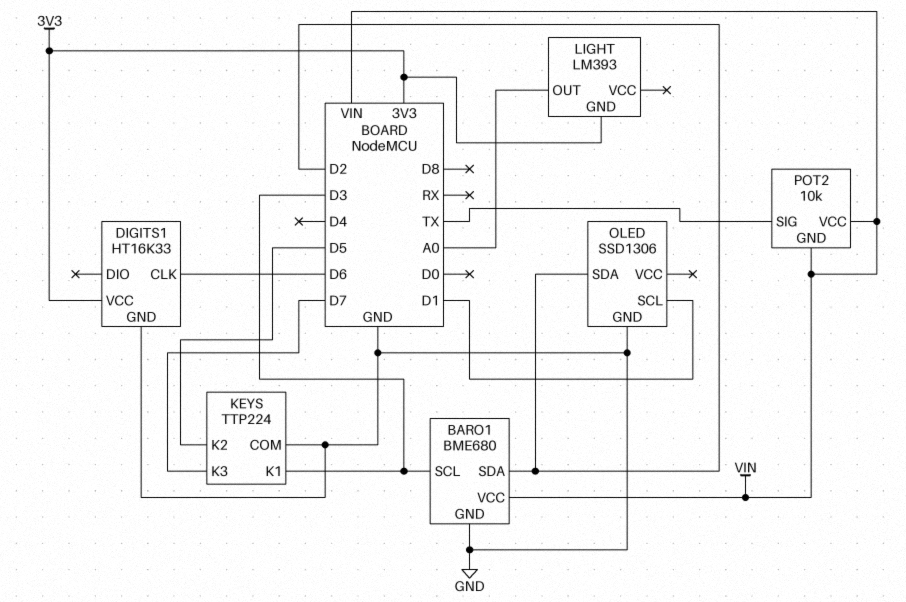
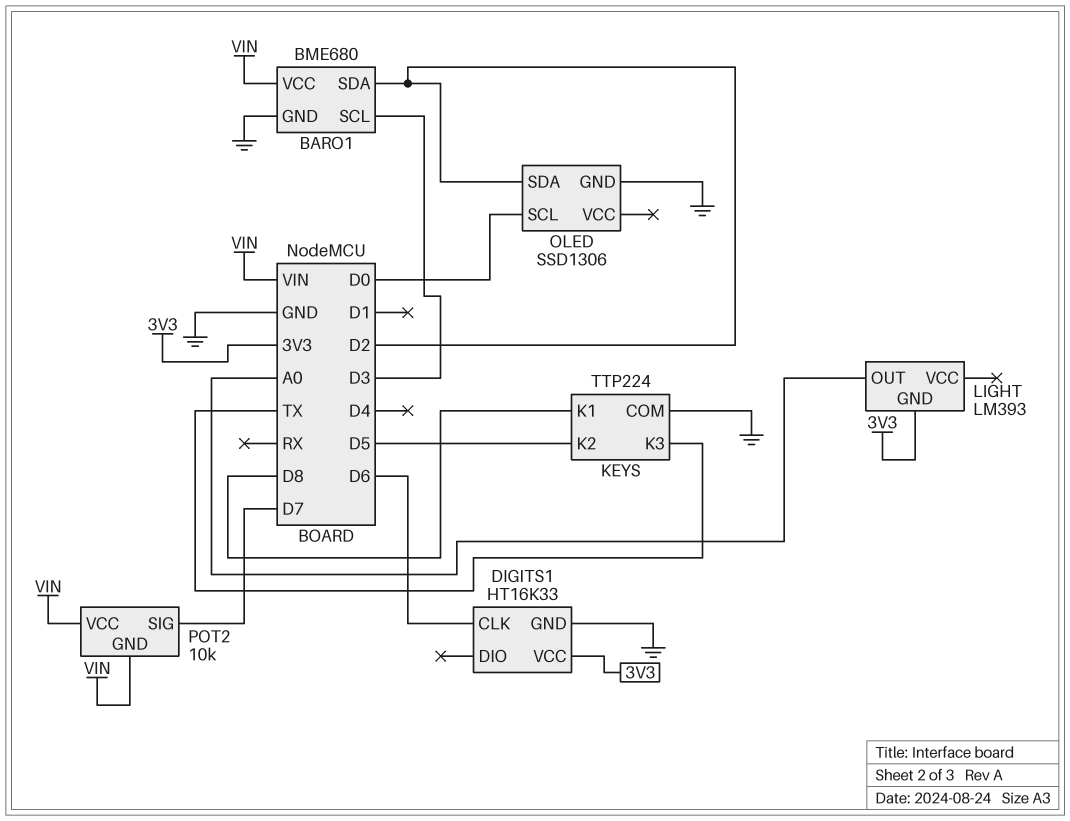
KEYS pin K1: D3 -> D8
KEYS pin K3: D7 -> TX
OLED pin SCL: D1 -> D0
POT2 pin SIG: TX -> D7

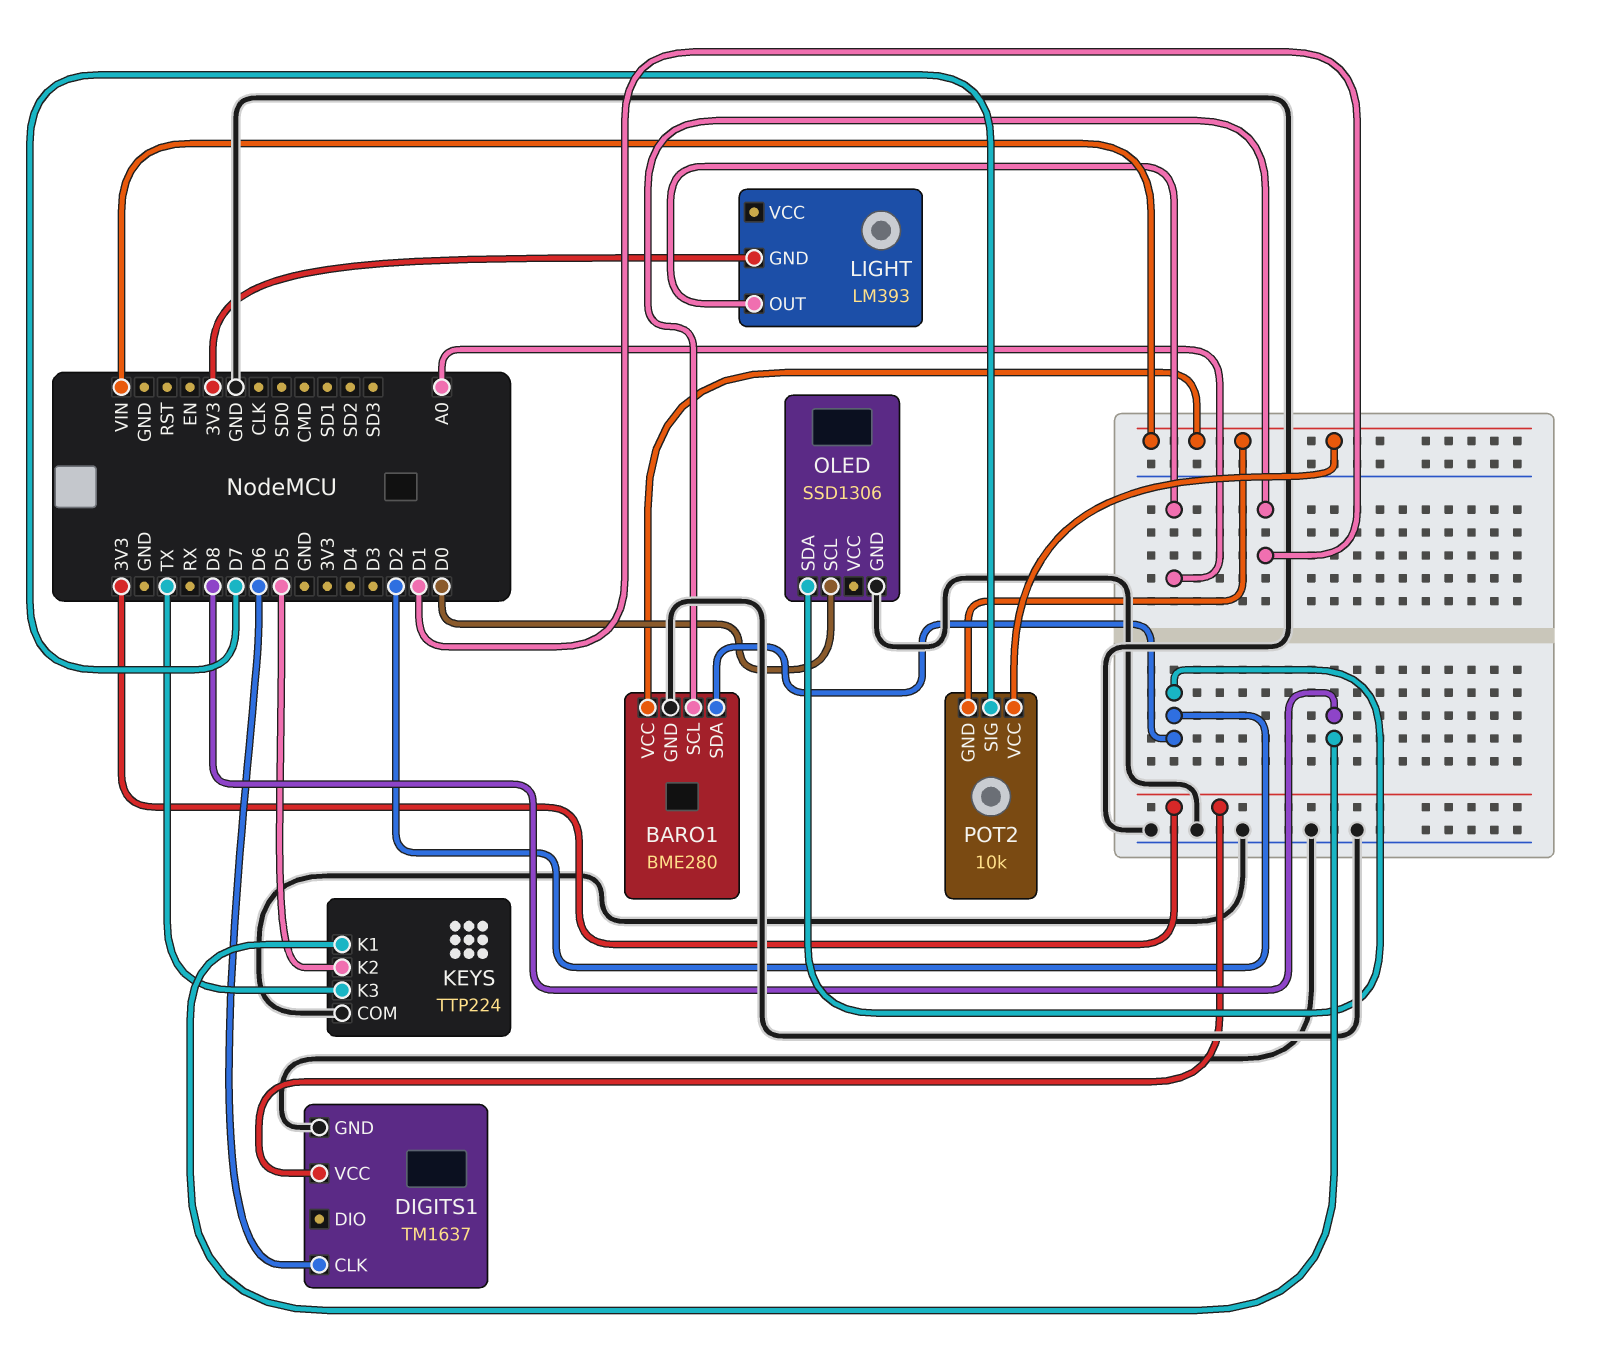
BARO1: BME680 -> BME280
BARO1 pin SCL: D3 -> D1
DIGITS1: HT16K33 -> TM1637

